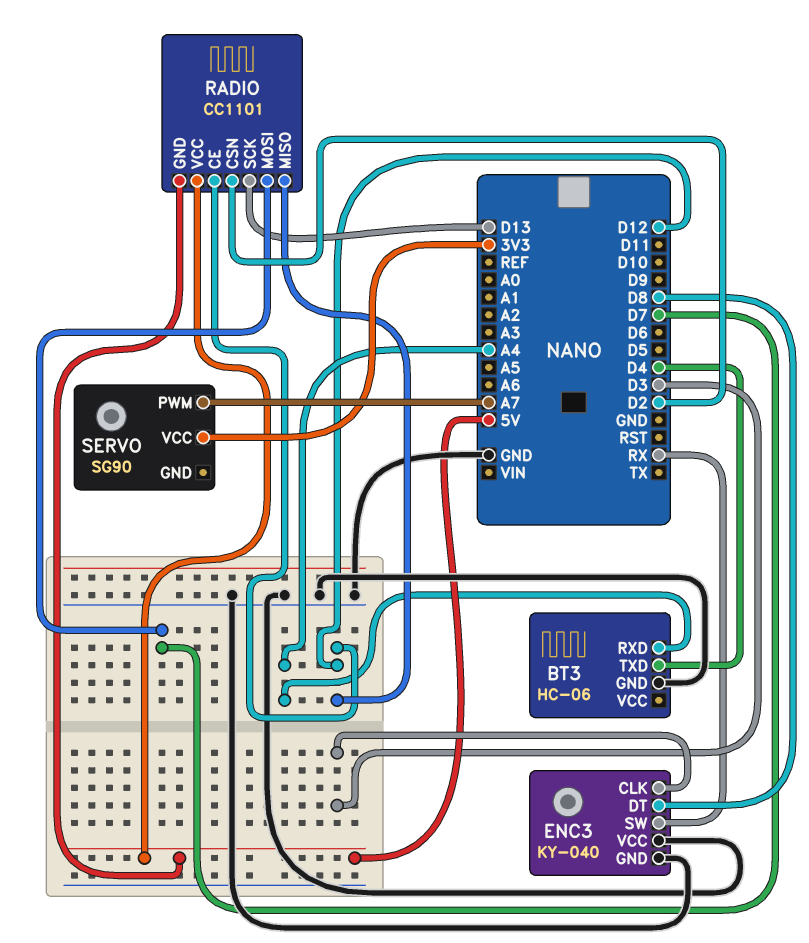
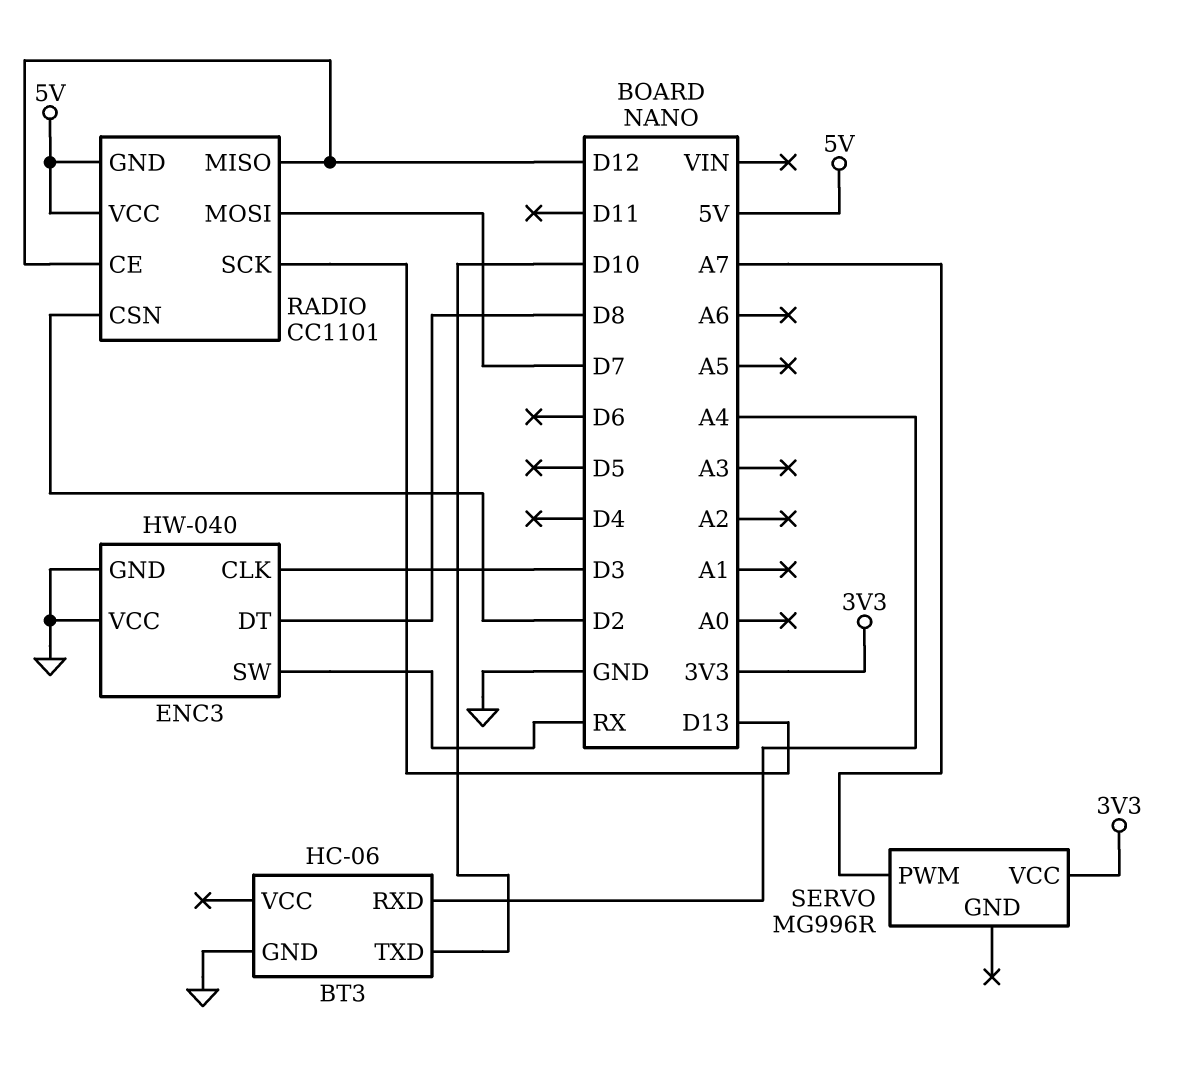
BT3 pin TXD: D4 -> D10
ENC3: KY-040 -> HW-040
SERVO: SG90 -> MG996R

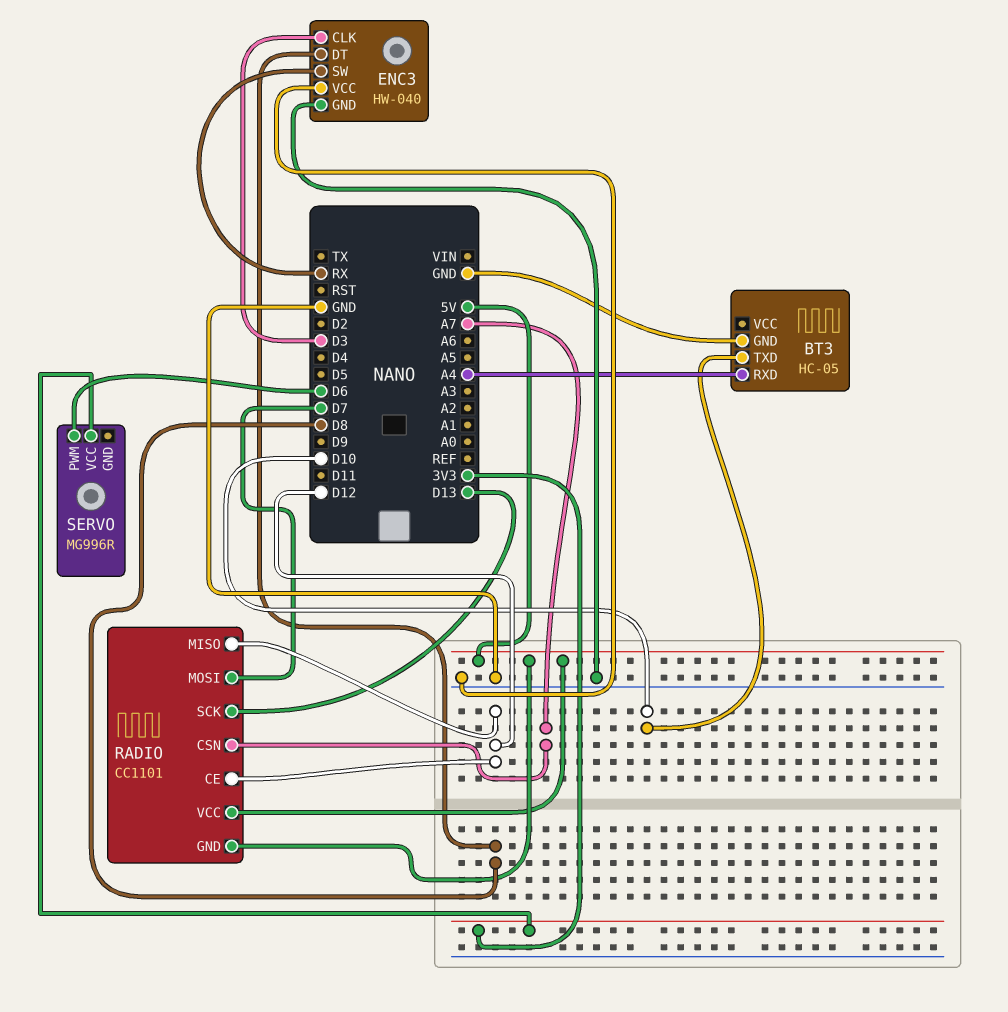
BT3: HC-06 -> HC-05
RADIO pin CSN: D2 -> A7
SERVO pin PWM: A7 -> D6

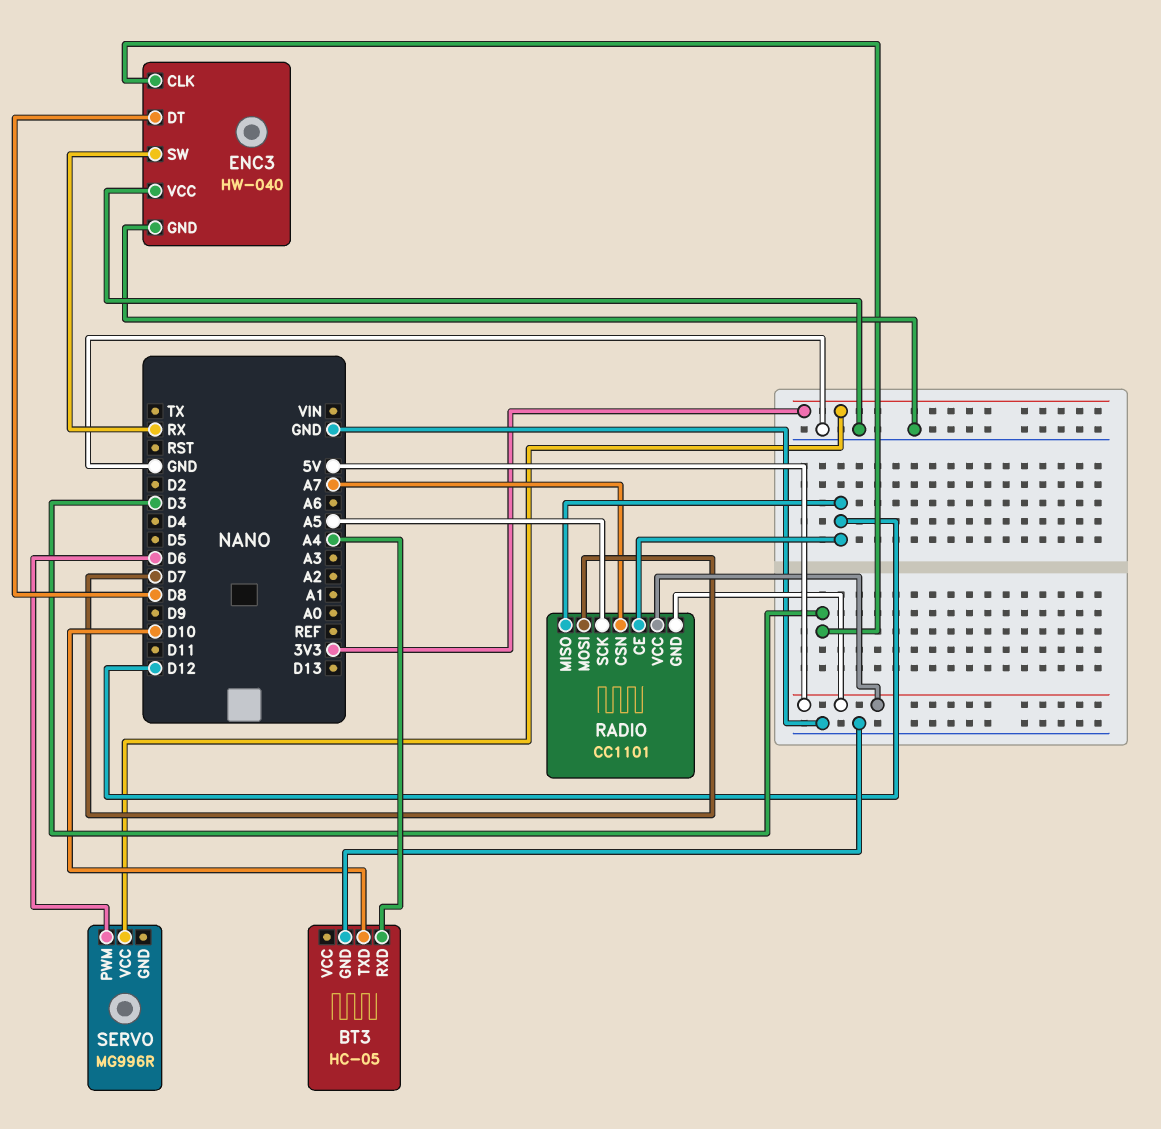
RADIO pin SCK: D13 -> A5

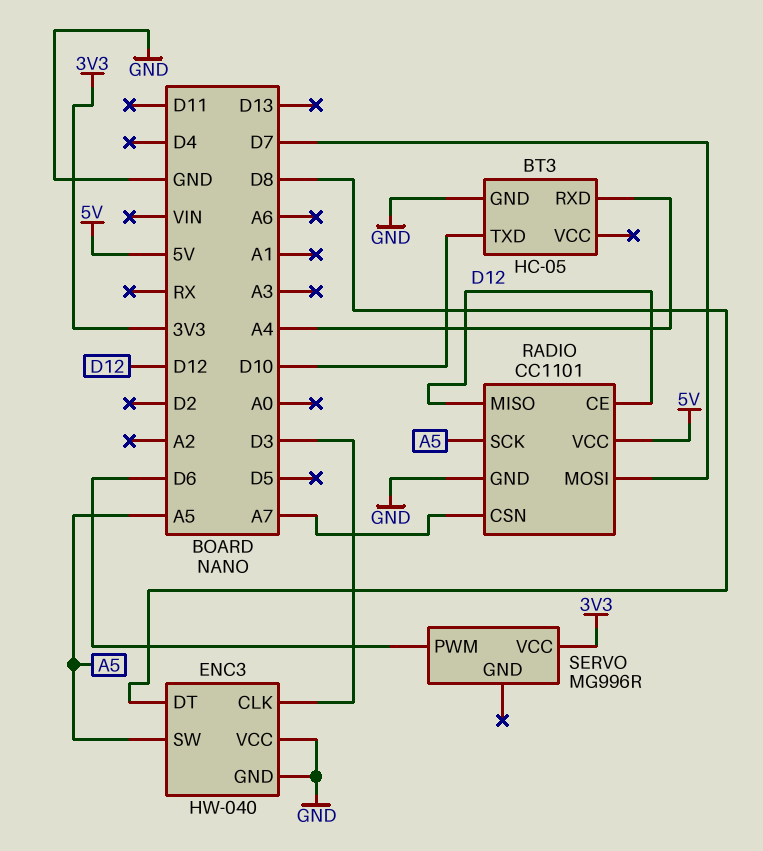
ENC3 pin SW: RX -> A5
RADIO pin GND: 5V -> GND

